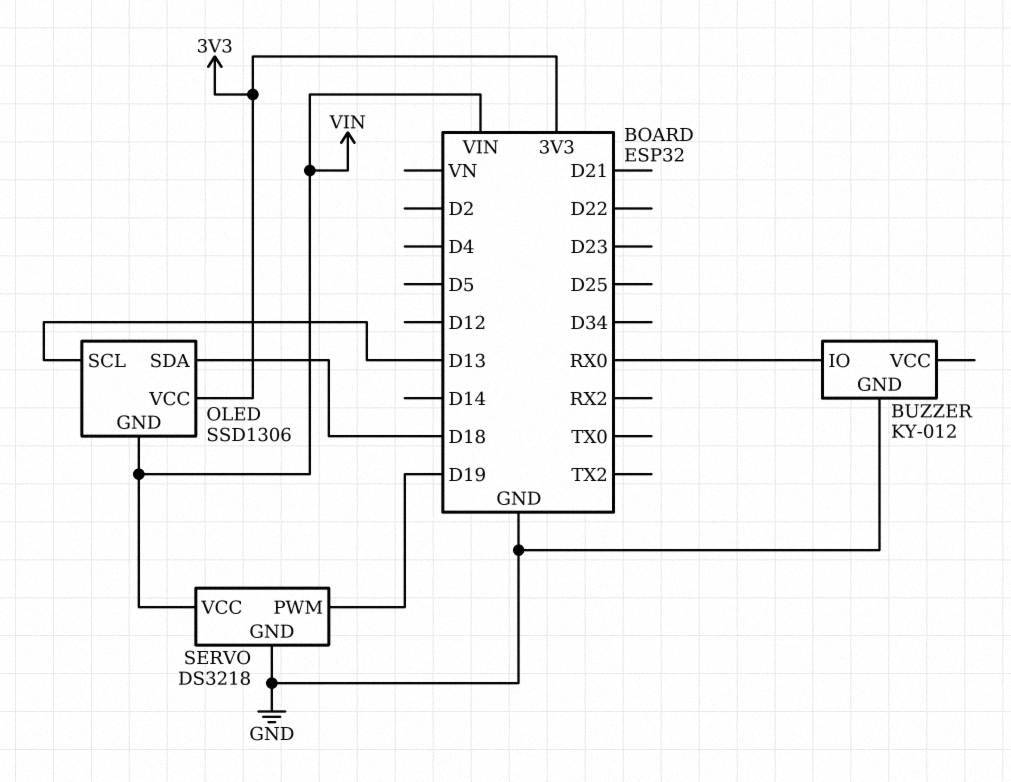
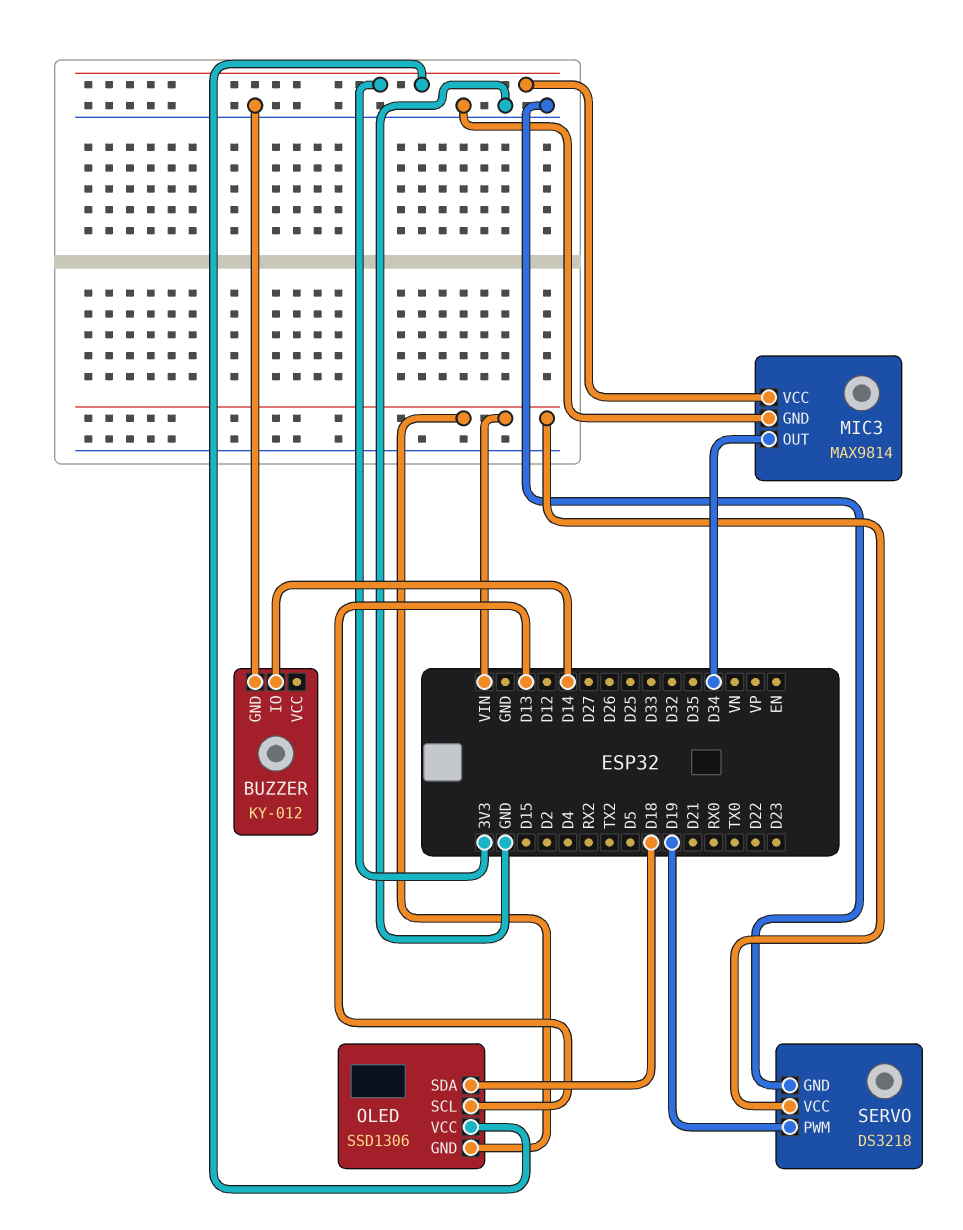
BUZZER pin IO: RX0 -> D14
MIC3: none -> MAX9814
MIC3 pin GND: none -> GND
MIC3 pin OUT: none -> D34
MIC3 pin VCC: none -> 3V3

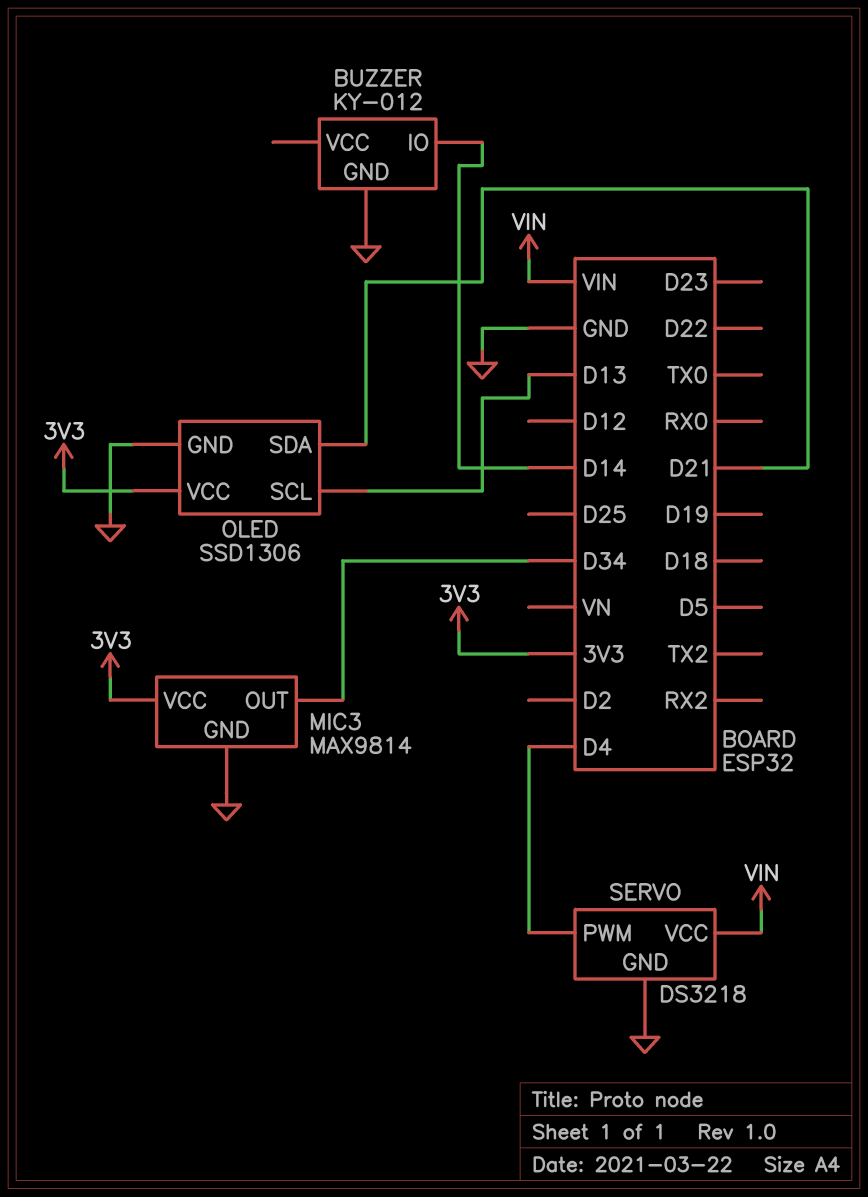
OLED pin GND: VIN -> GND
OLED pin SDA: D18 -> D21
SERVO pin PWM: D19 -> D4

